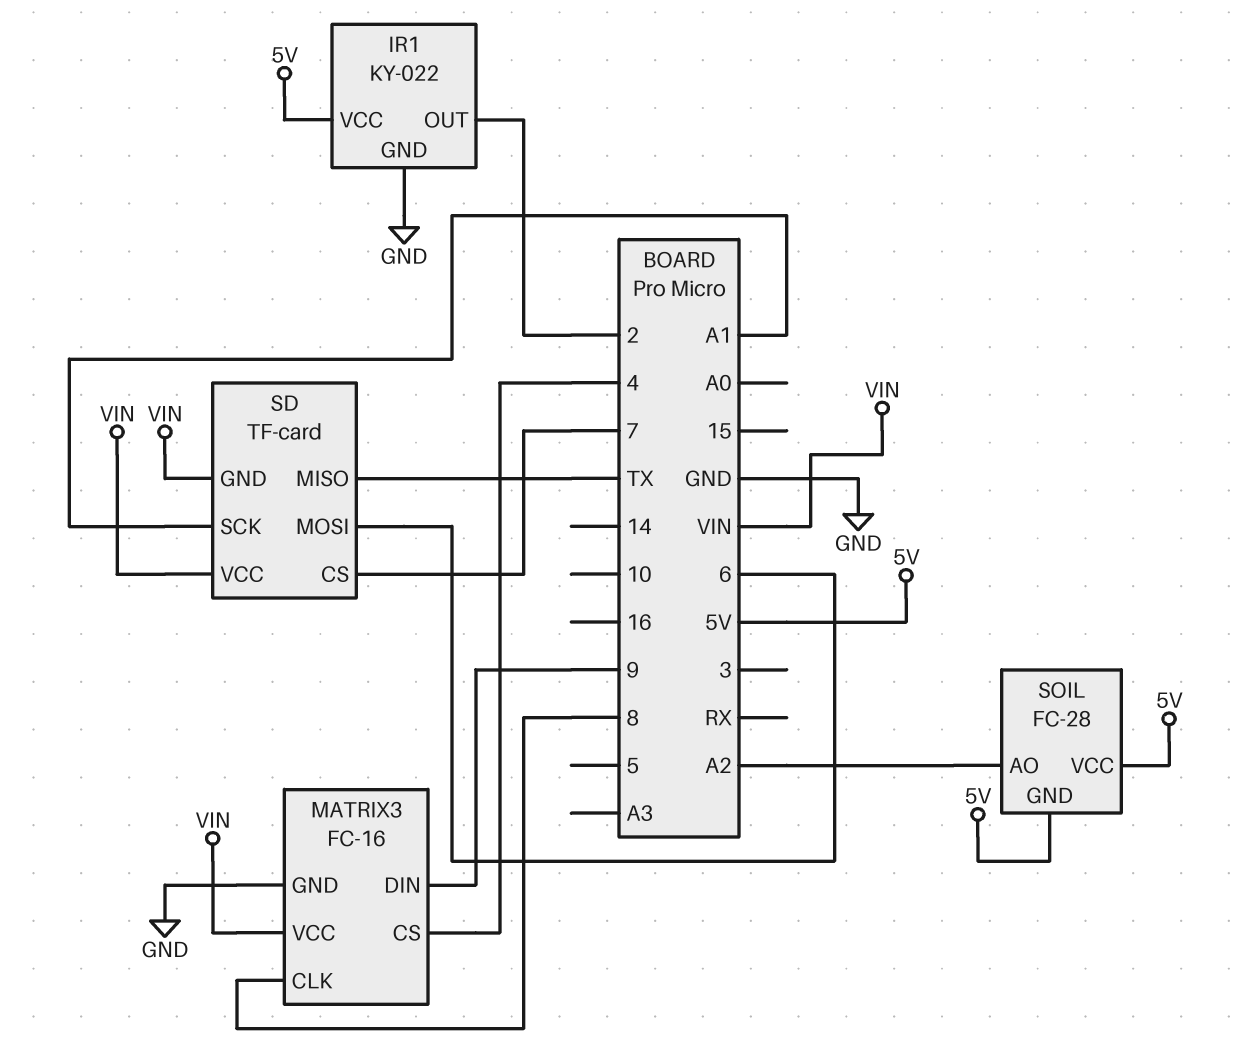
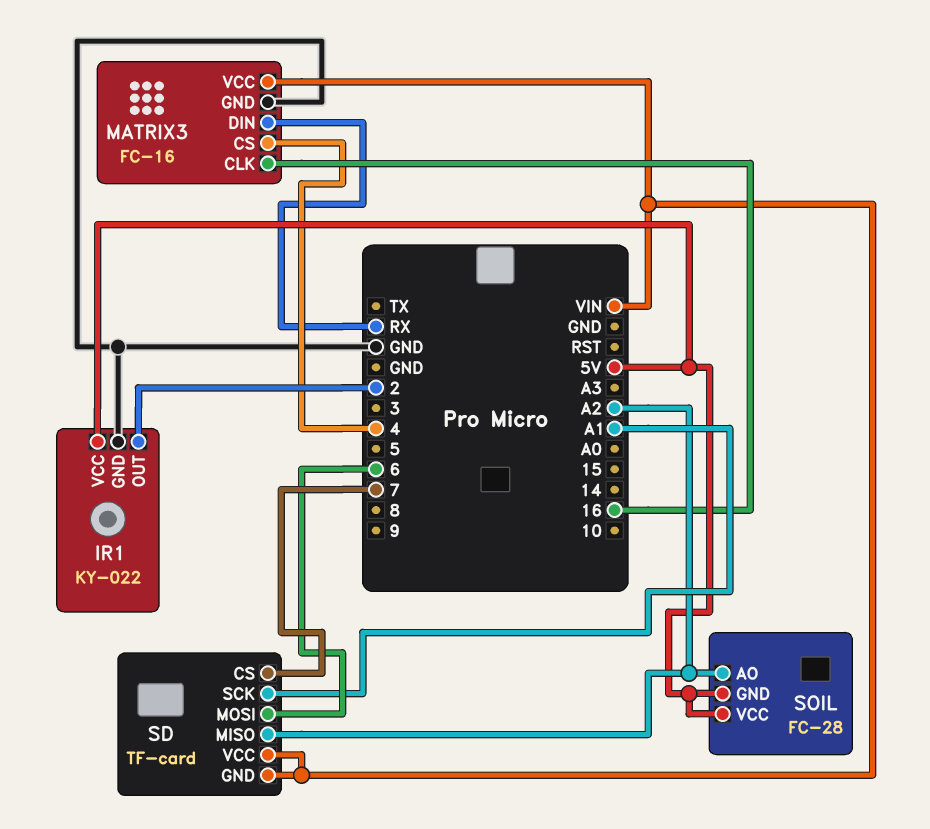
MATRIX3 pin CLK: 8 -> 16
MATRIX3 pin DIN: 9 -> RX
SD pin MISO: TX -> A2

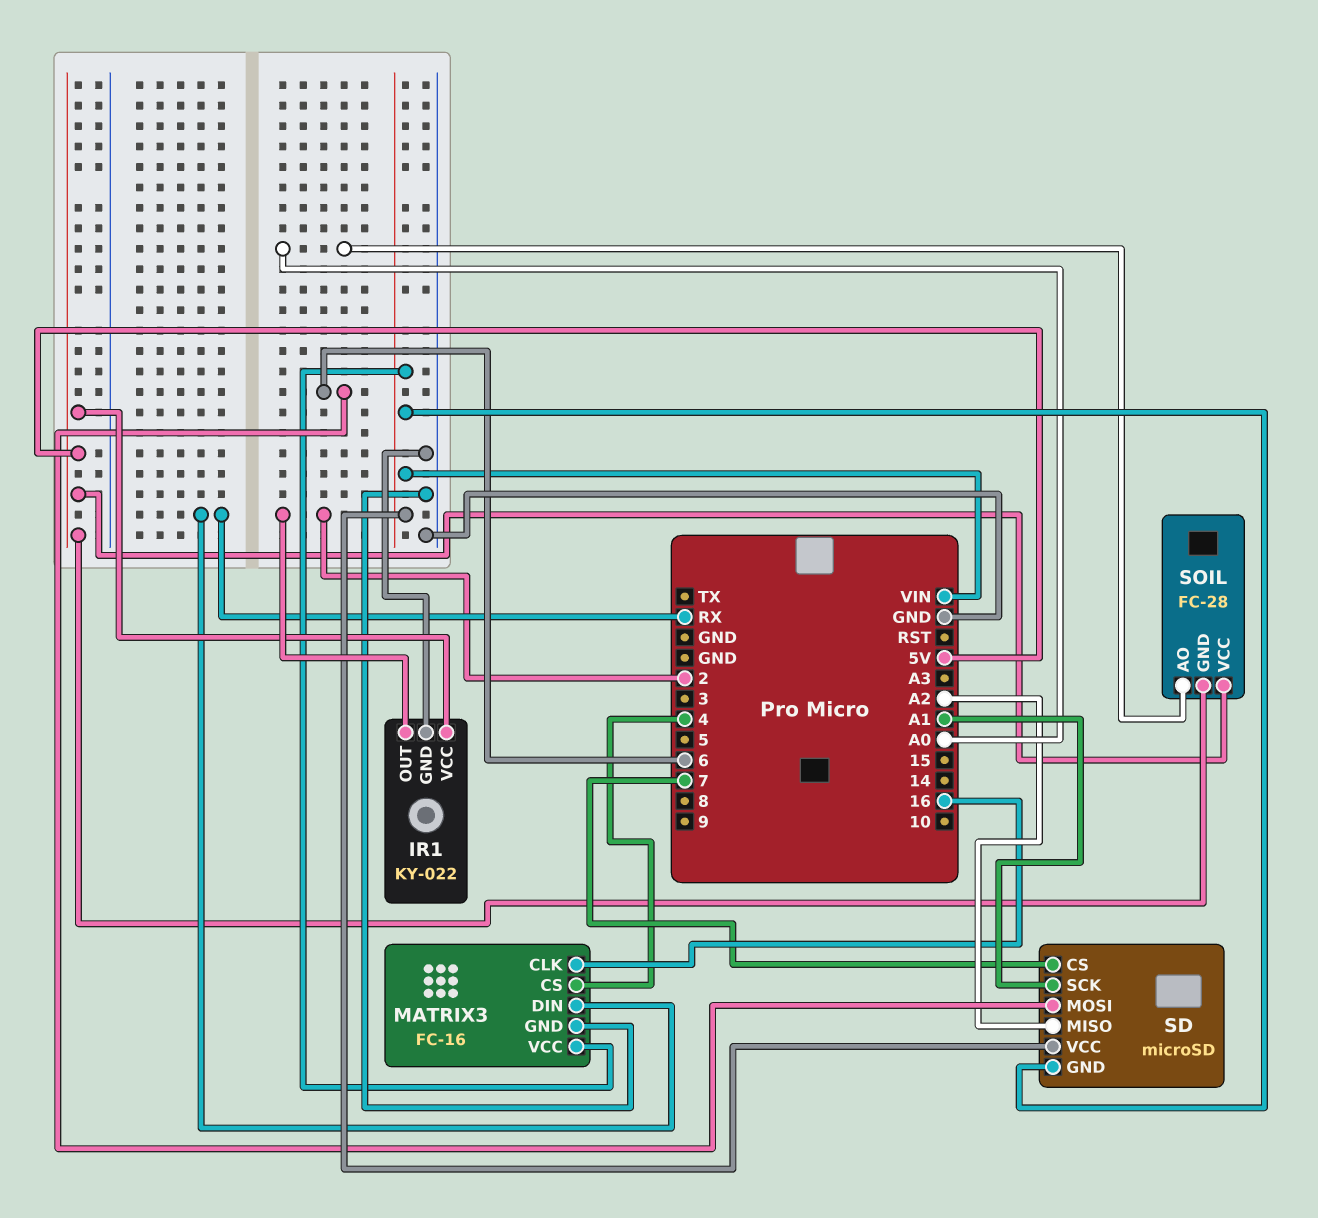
SD: TF-card -> microSD
SOIL pin AO: A2 -> A0

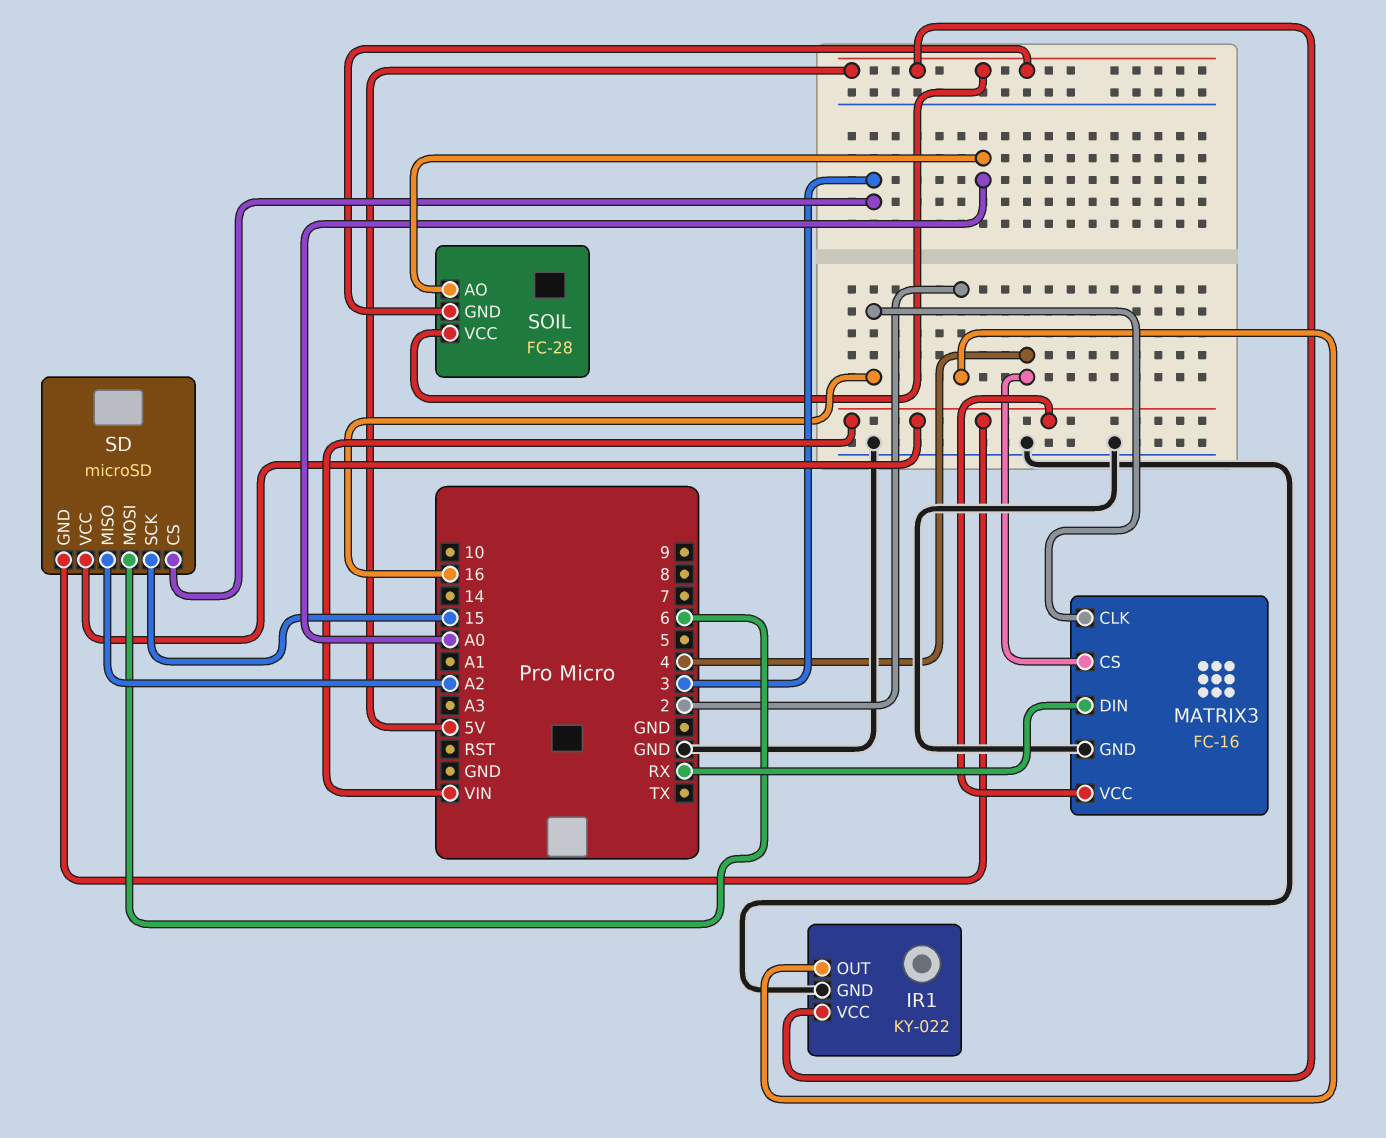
SD pin CS: 7 -> 3
SD pin SCK: A1 -> 15

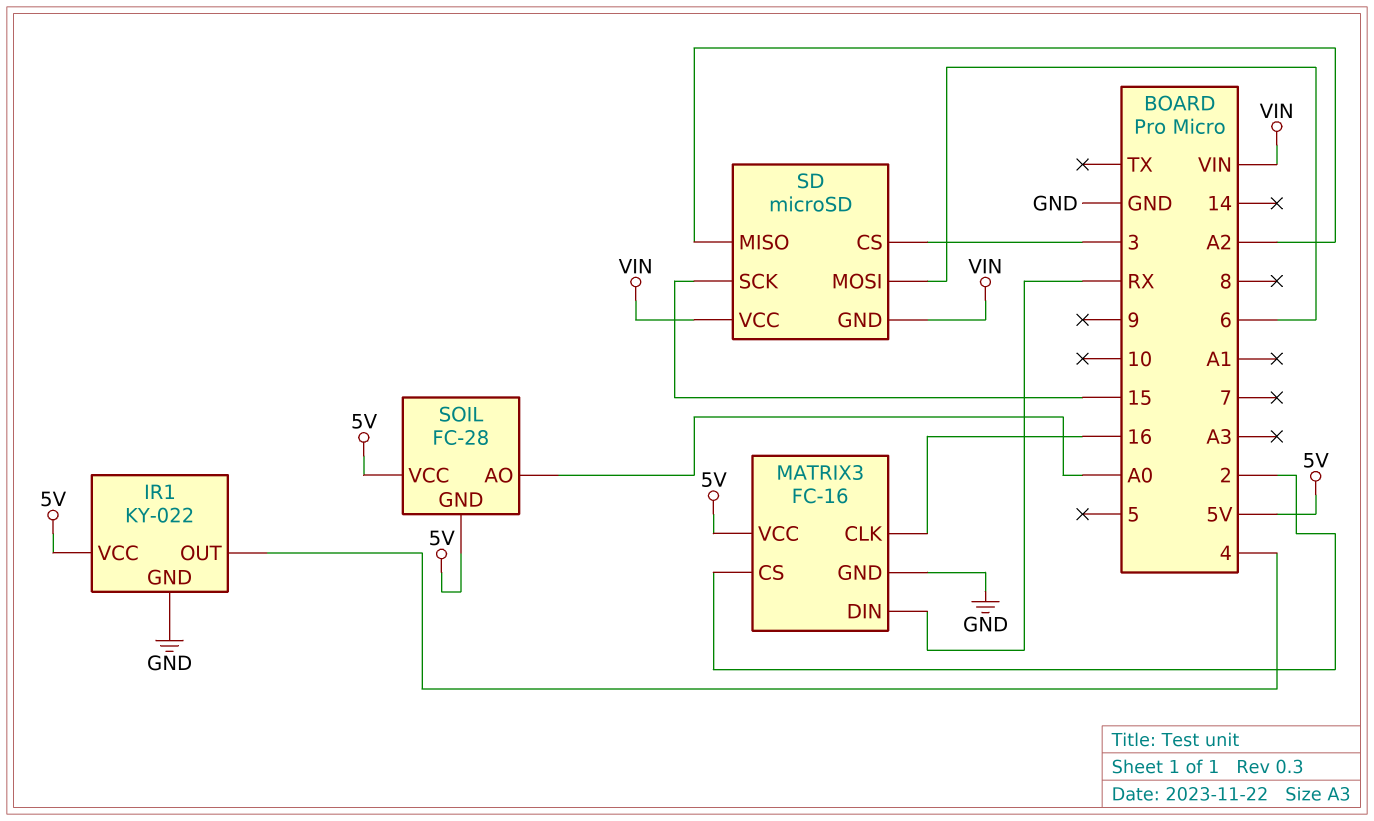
IR1 pin OUT: 2 -> 4
MATRIX3 pin CS: 4 -> 2
MATRIX3 pin VCC: VIN -> 5V

